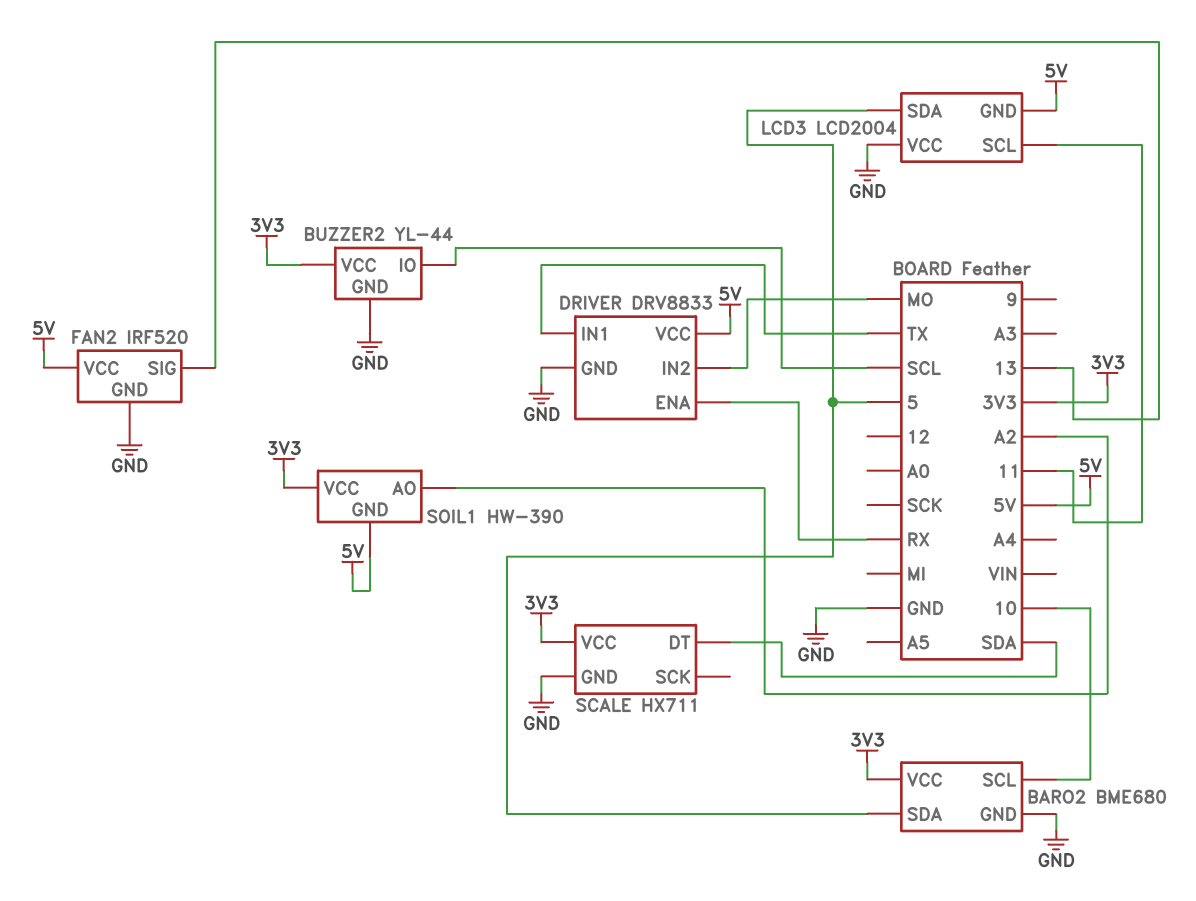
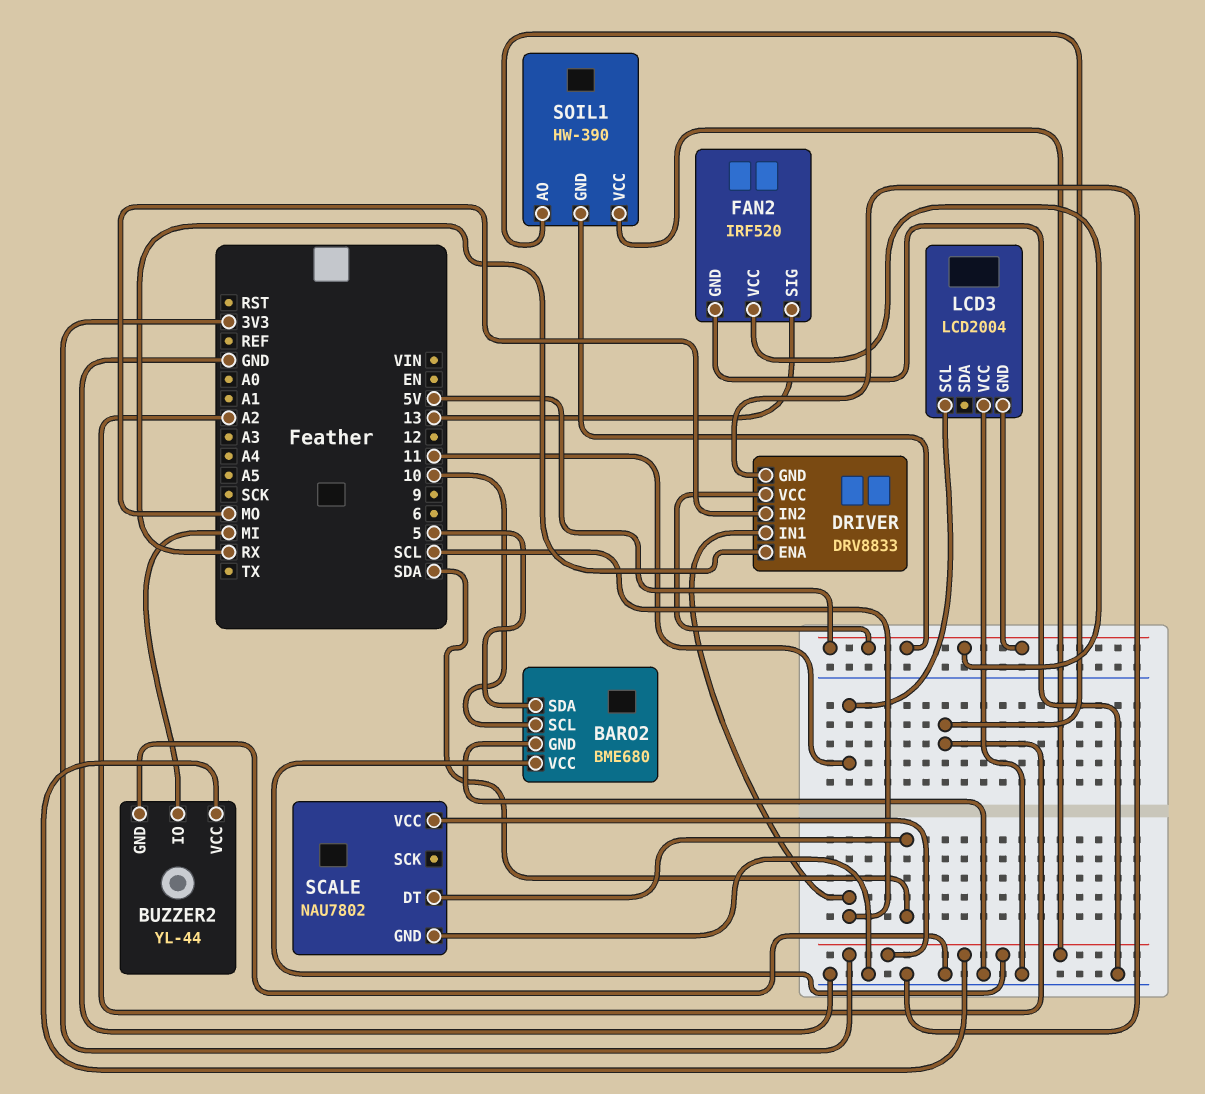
BUZZER2 pin IO: SCL -> MI
DRIVER pin IN1: TX -> SCL
LCD3 pin SDA: 5 -> none
SCALE: HX711 -> NAU7802

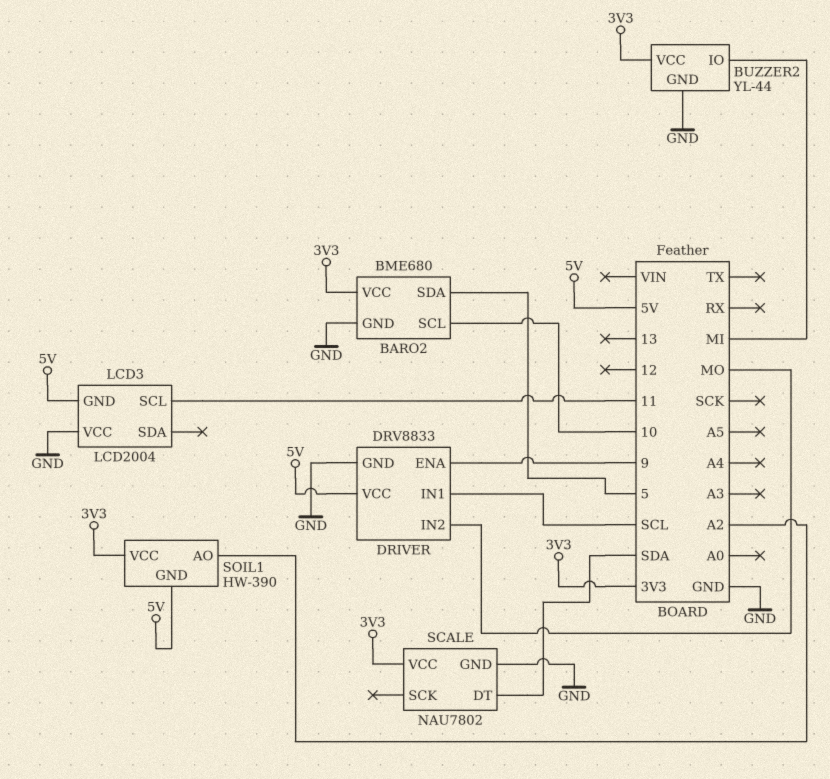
DRIVER pin ENA: RX -> 9
FAN2: IRF520 -> none
FAN2 pin GND: GND -> none
FAN2 pin SIG: 13 -> none
FAN2 pin VCC: 5V -> none

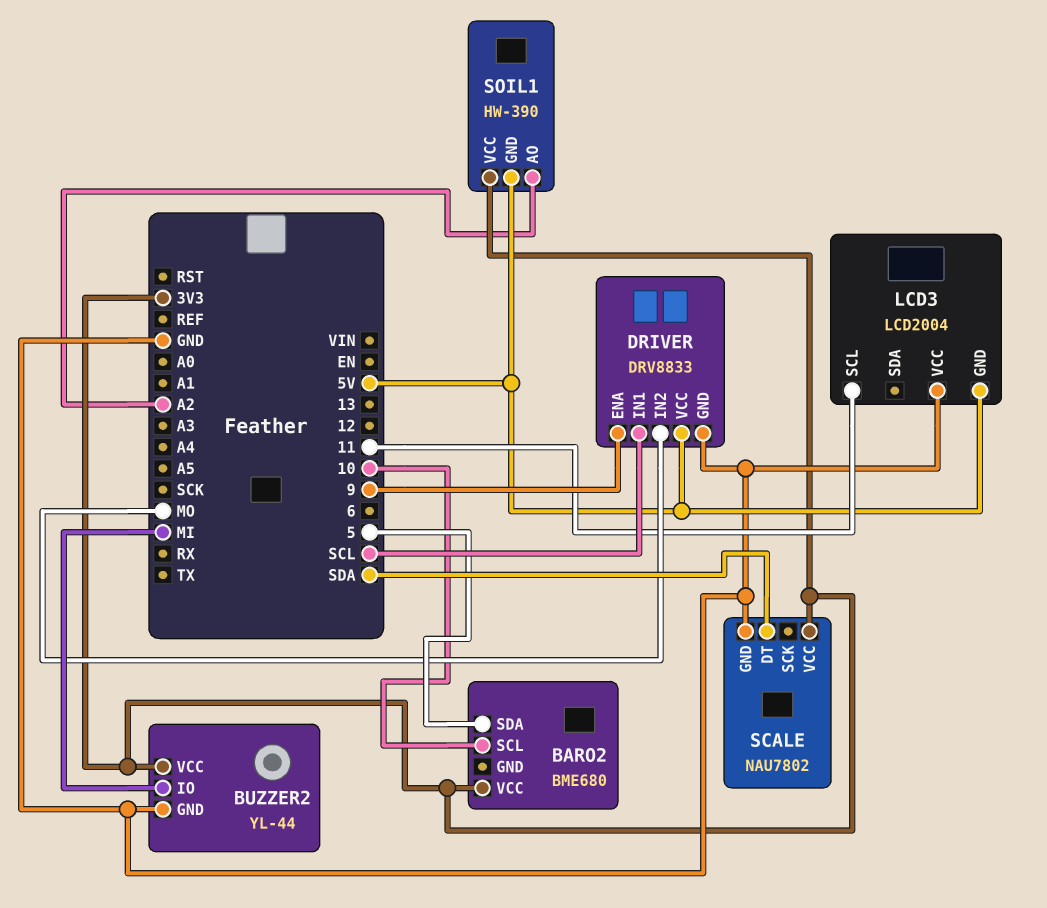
BARO2 pin GND: GND -> none

